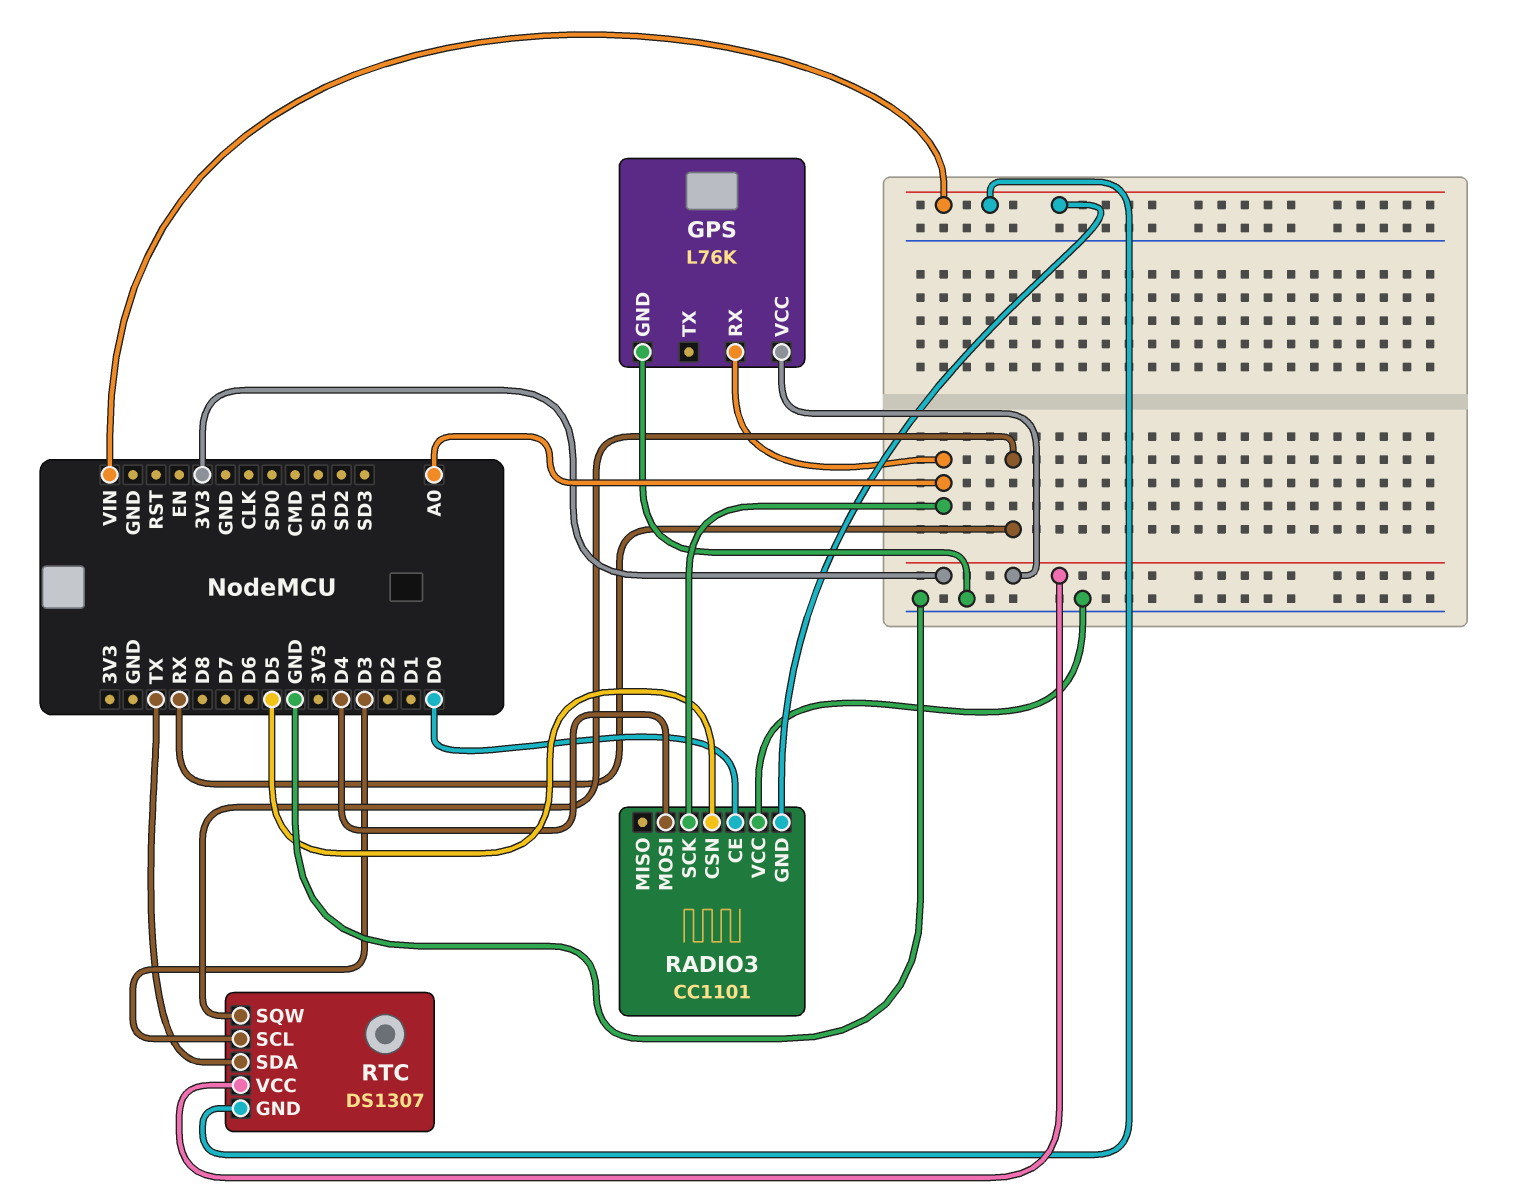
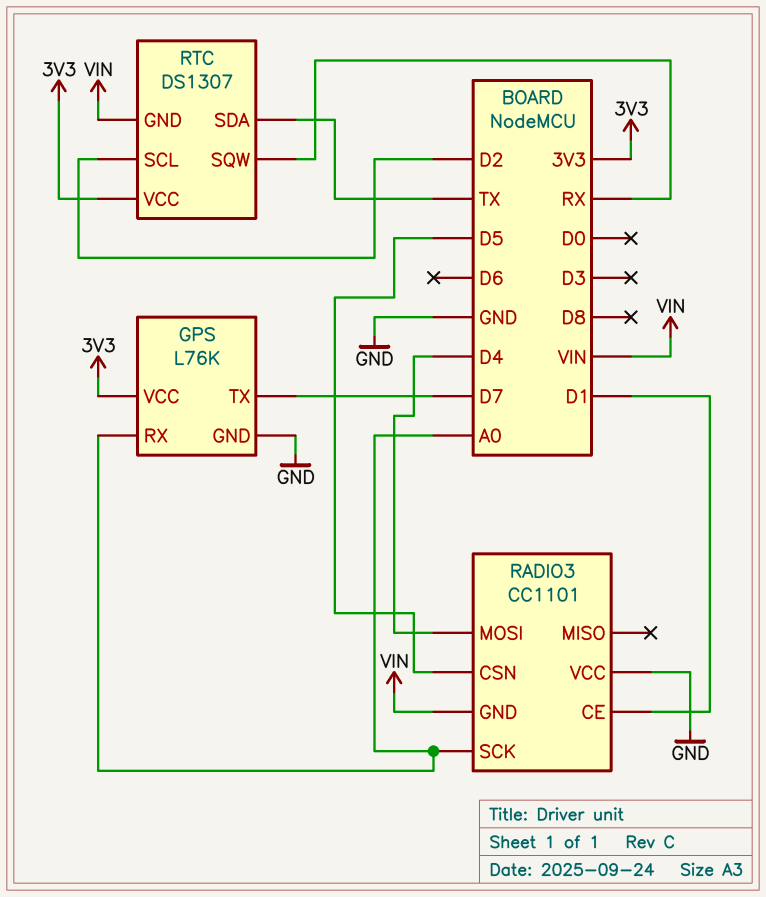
GPS pin TX: none -> D7
RADIO3 pin CE: D0 -> D1
RTC pin SCL: D3 -> D2

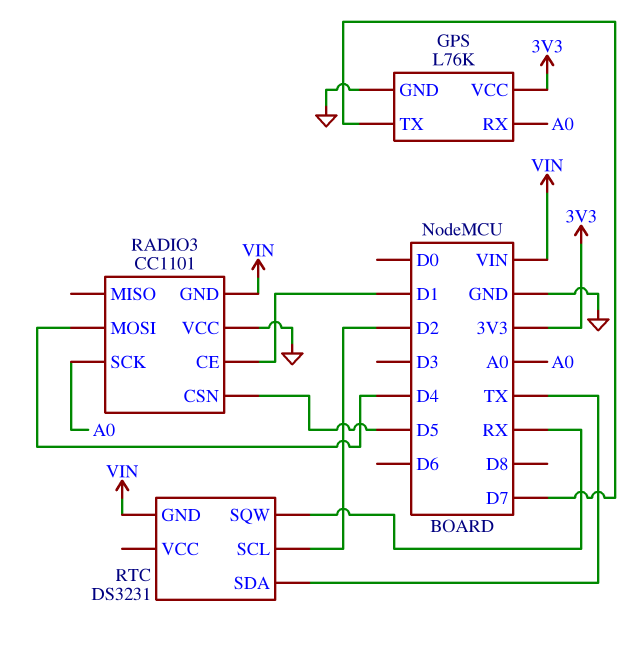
RTC: DS1307 -> DS3231
RTC pin VCC: 3V3 -> none

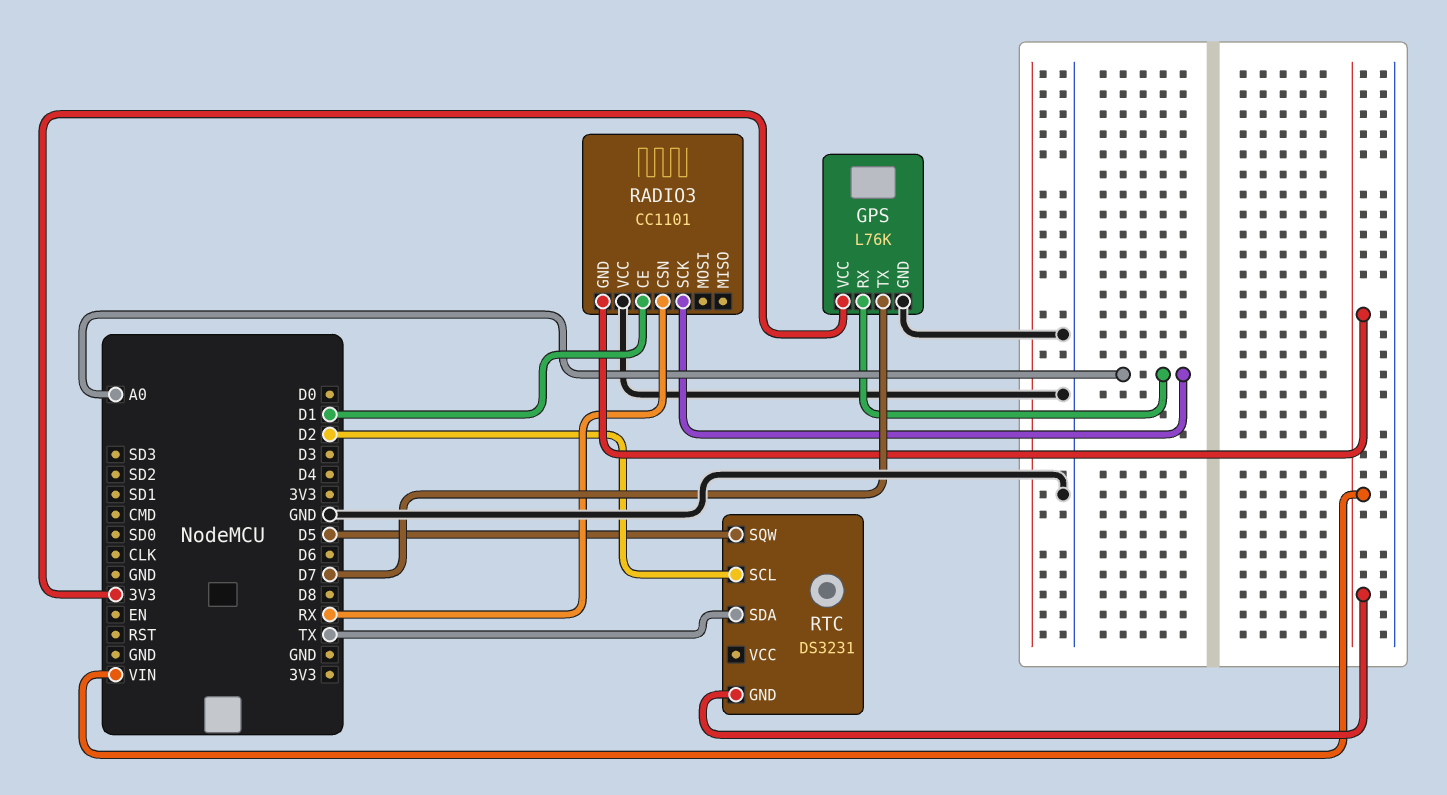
RADIO3 pin CSN: D5 -> RX
RADIO3 pin MOSI: D4 -> none
RTC pin SQW: RX -> D5

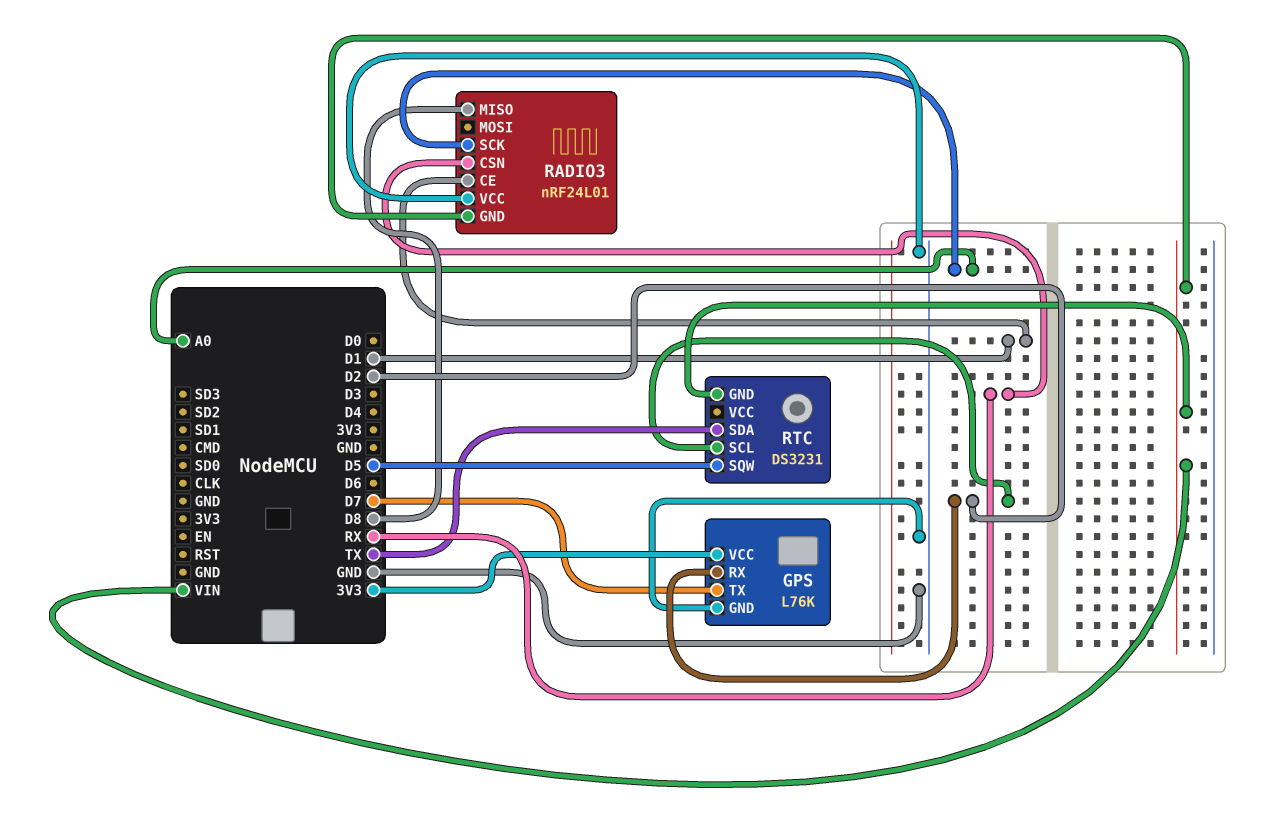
GPS pin RX: A0 -> D2
RADIO3: CC1101 -> nRF24L01
RADIO3 pin MISO: none -> D8

